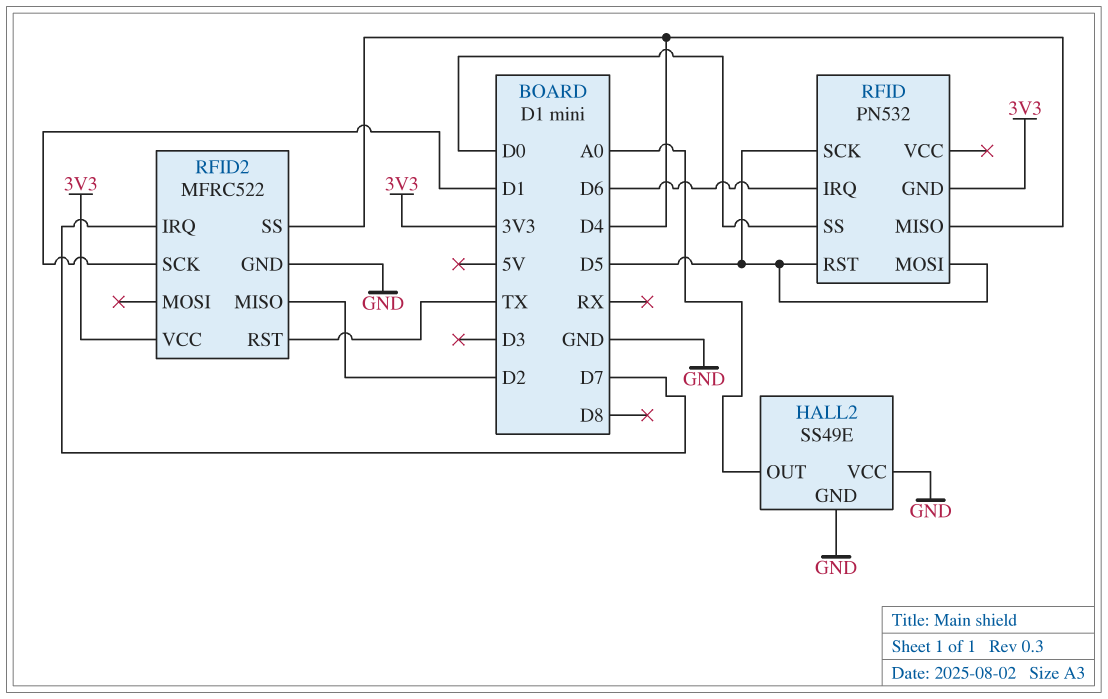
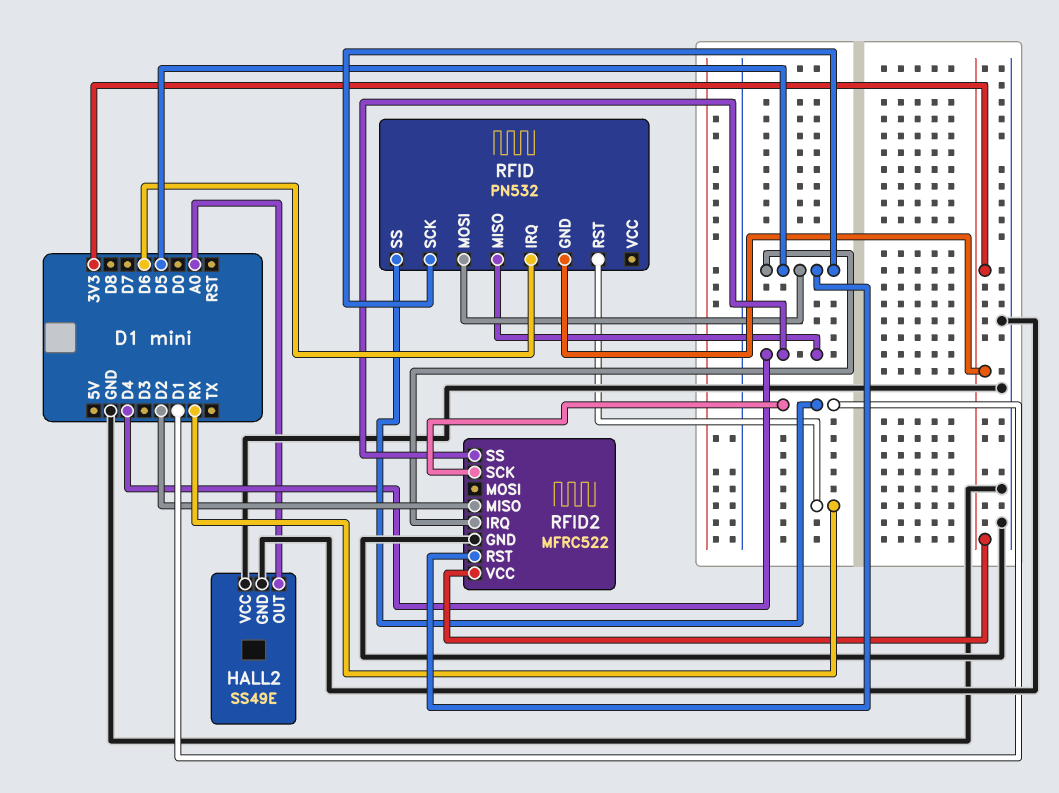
RFID pin RST: D5 -> RX
RFID pin SS: D0 -> D1
RFID2 pin IRQ: D7 -> D5
RFID2 pin RST: TX -> D5

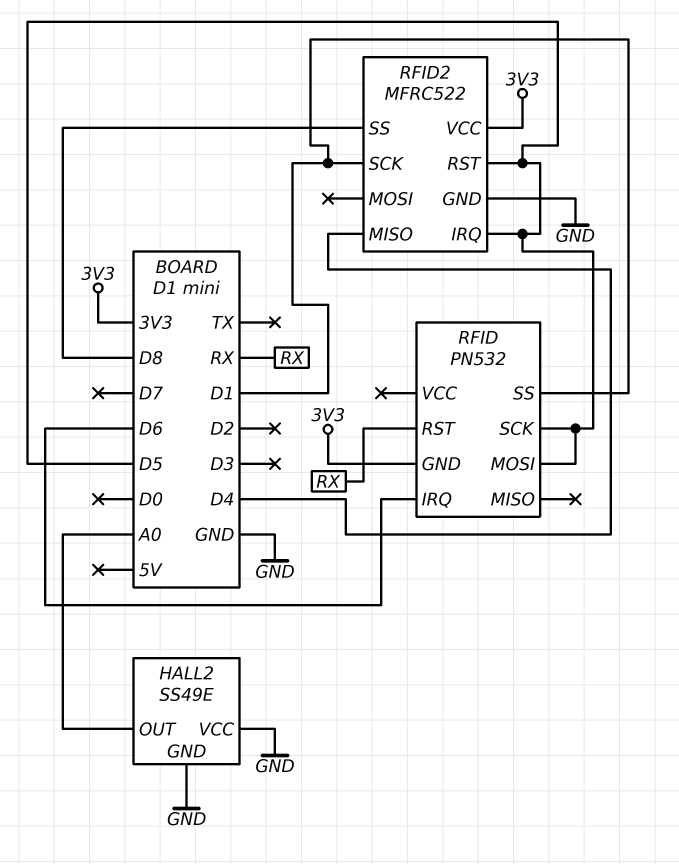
RFID pin MISO: D4 -> none
RFID2 pin MISO: D2 -> D4
RFID2 pin SS: D4 -> D8

